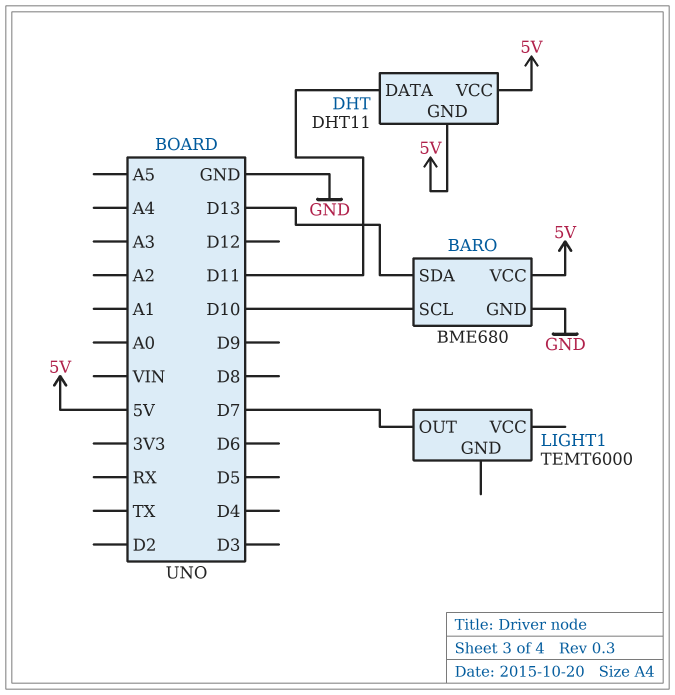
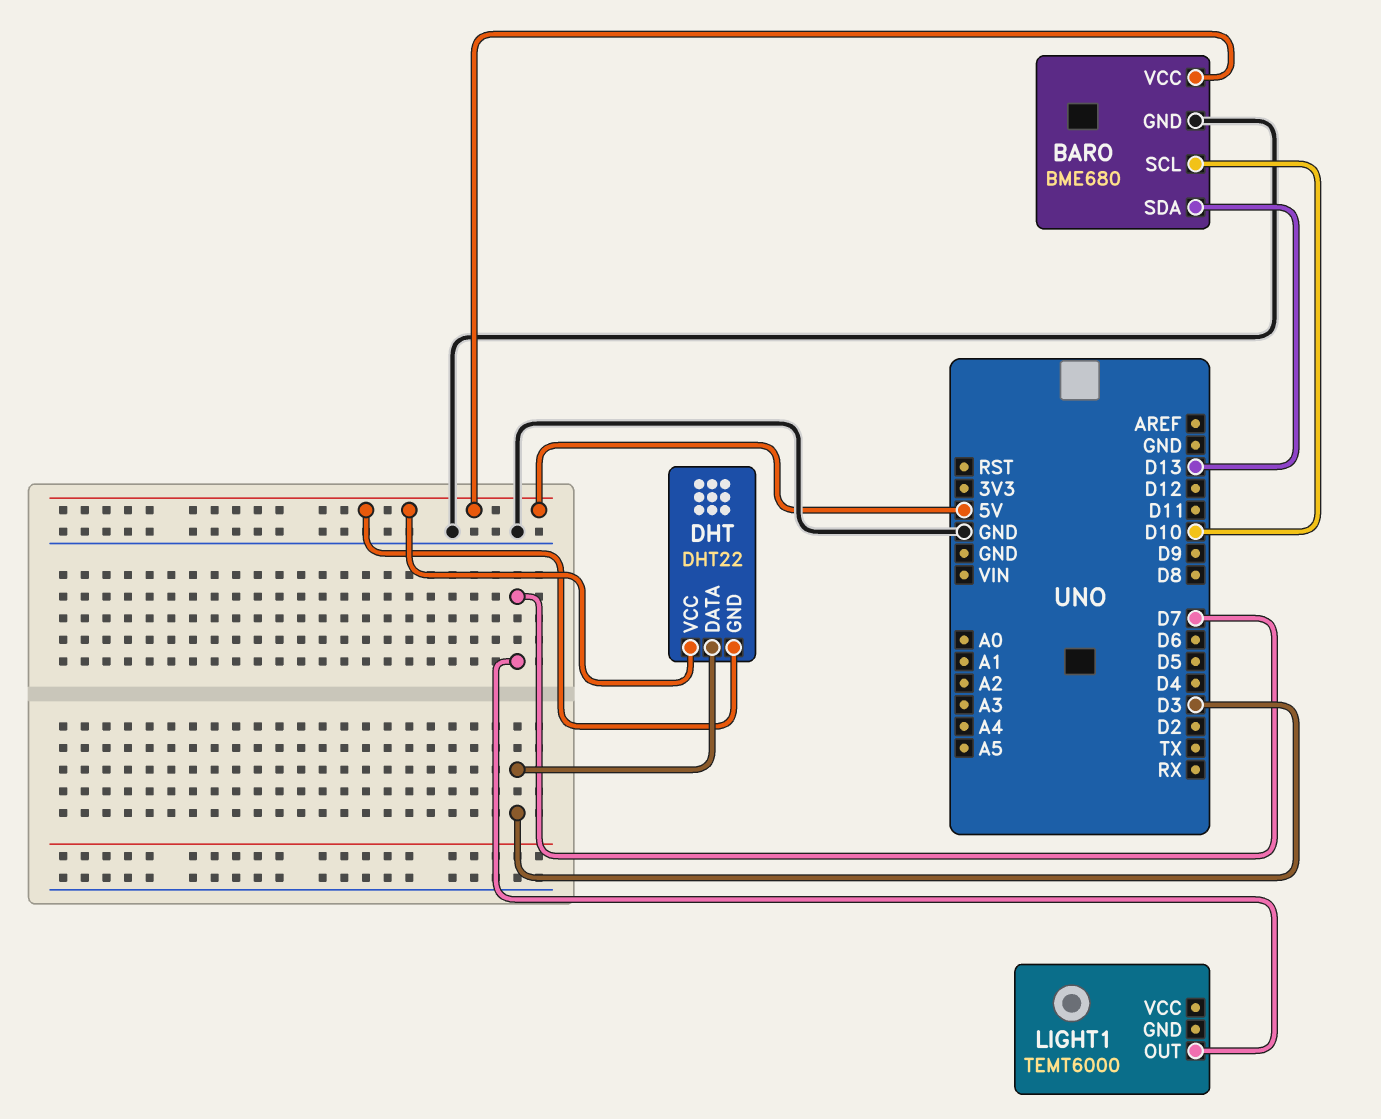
DHT: DHT11 -> DHT22
DHT pin DATA: D11 -> D3

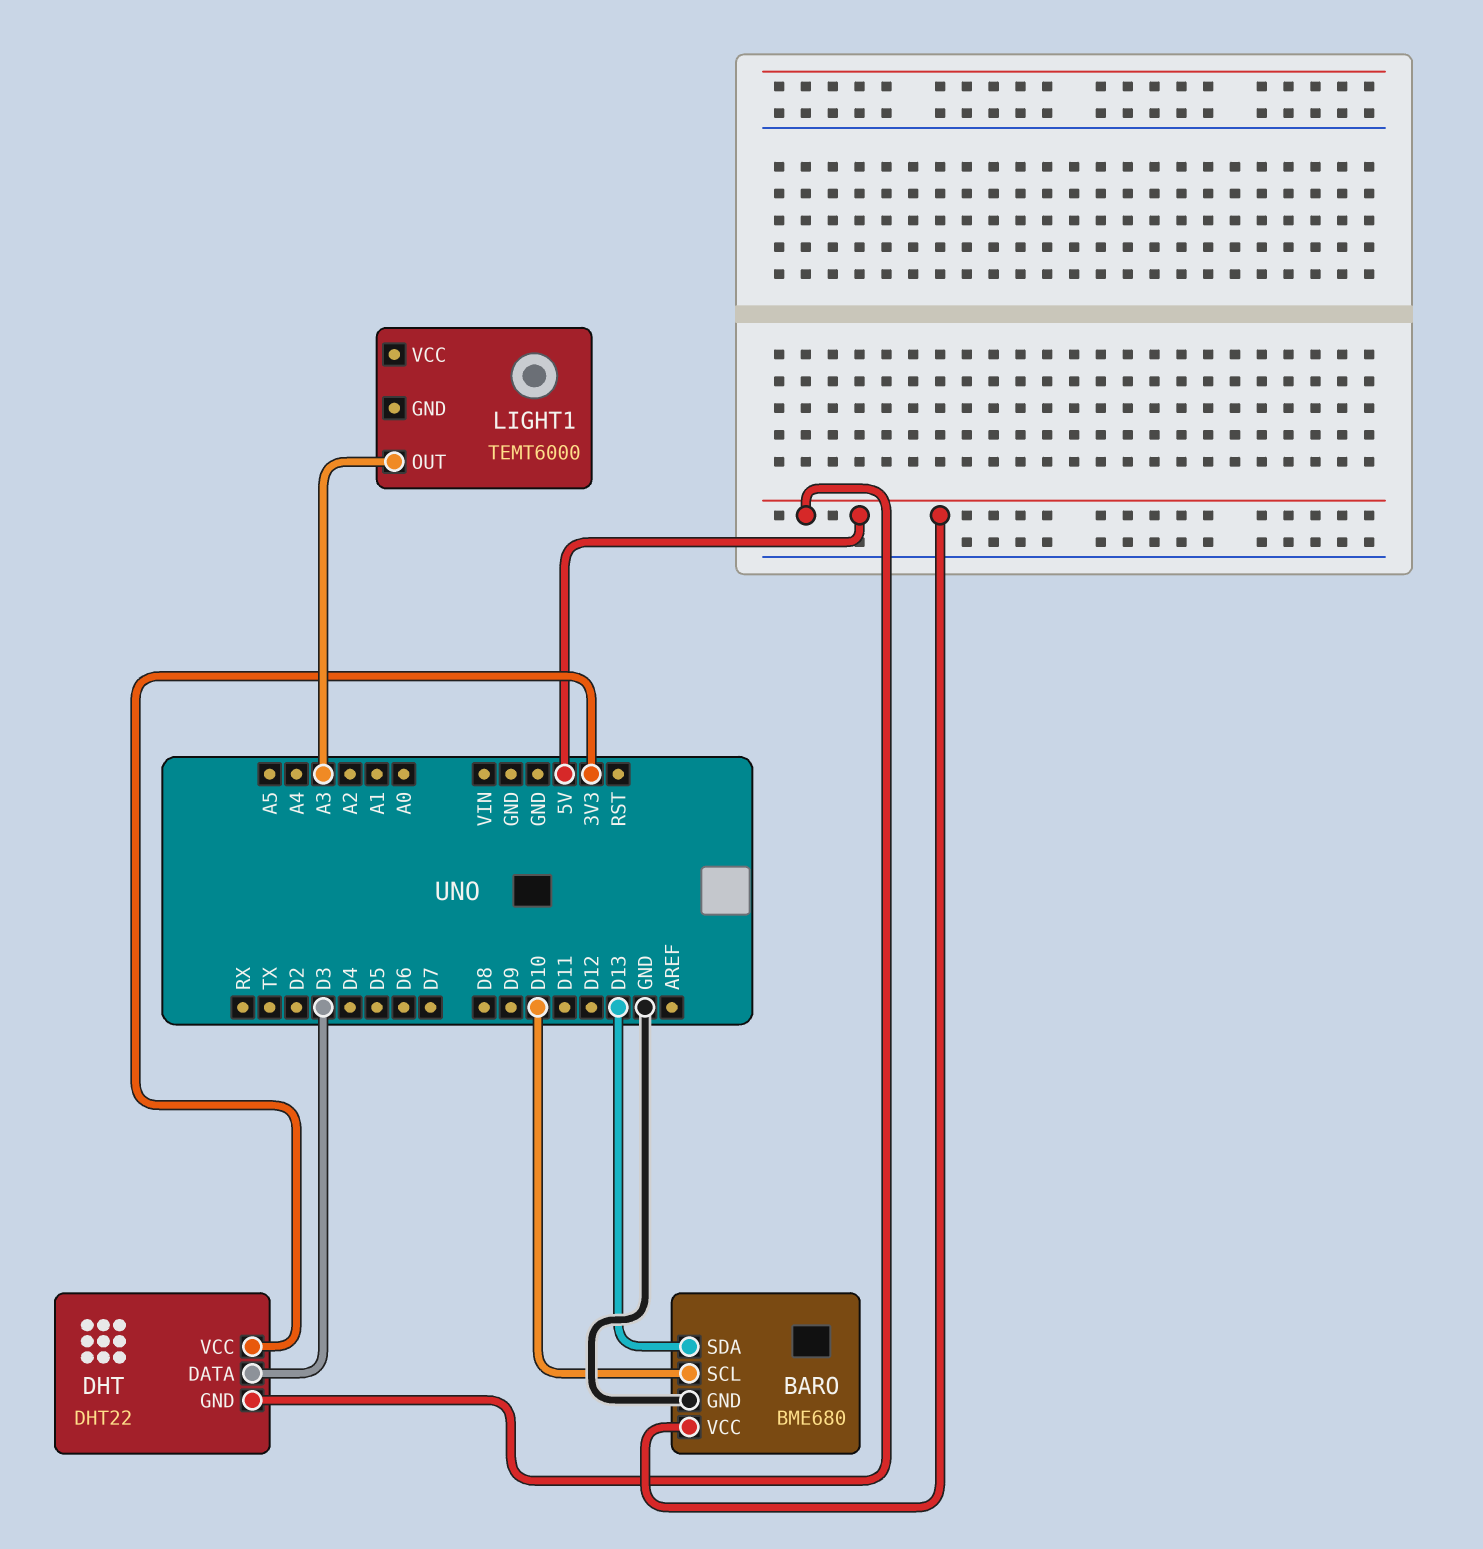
DHT pin VCC: 5V -> 3V3
LIGHT1 pin OUT: D7 -> A3

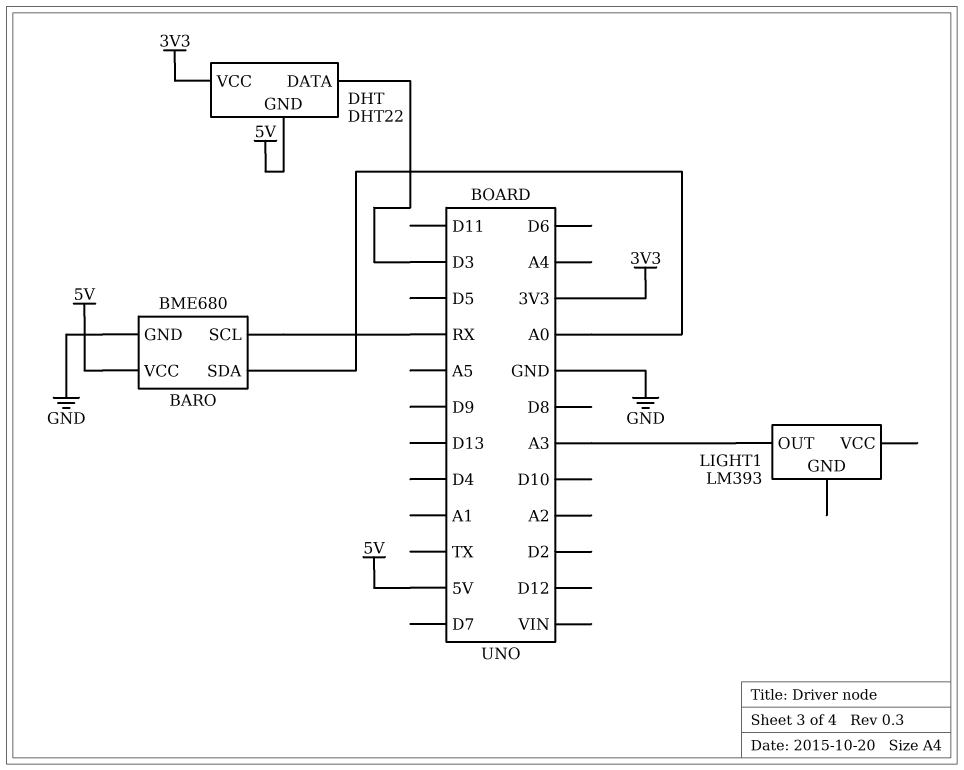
BARO pin SCL: D10 -> RX
BARO pin SDA: D13 -> A0
LIGHT1: TEMT6000 -> LM393

